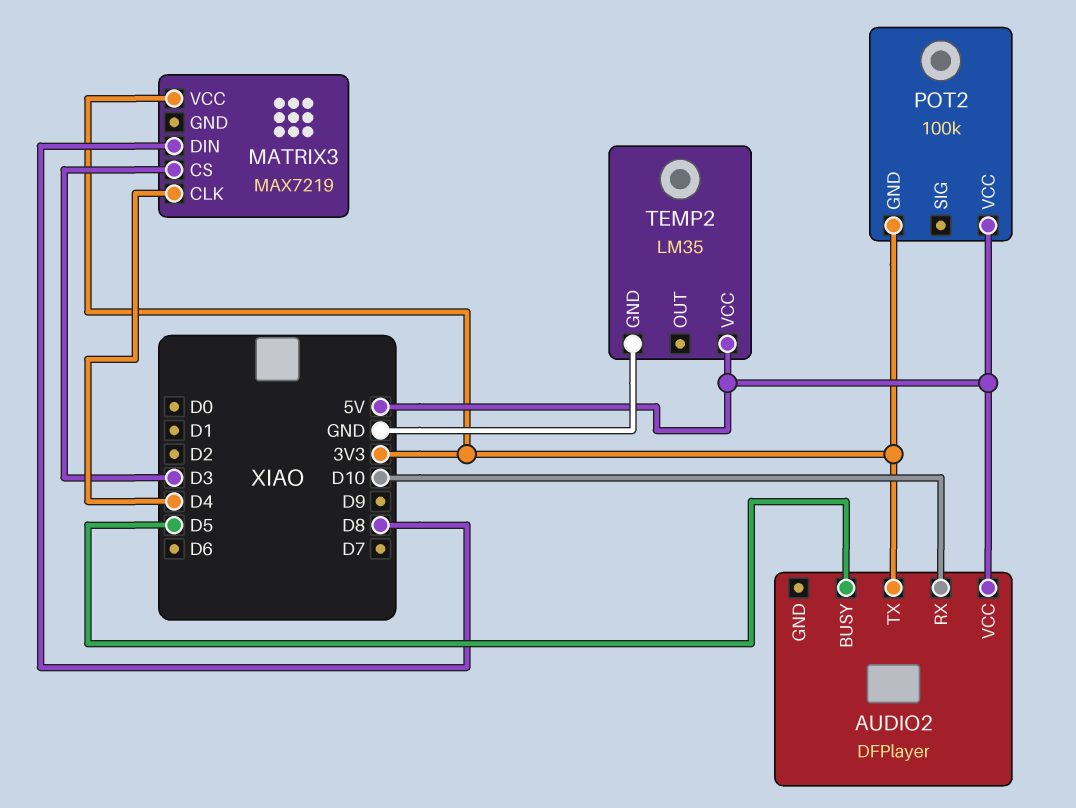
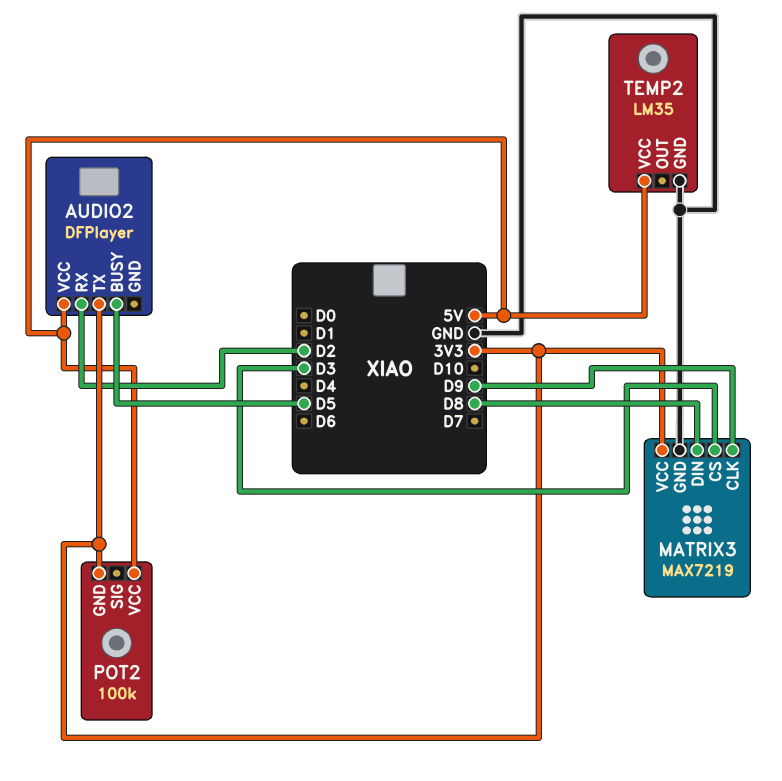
AUDIO2 pin RX: D10 -> D2
MATRIX3 pin CLK: D4 -> D9
MATRIX3 pin GND: none -> GND

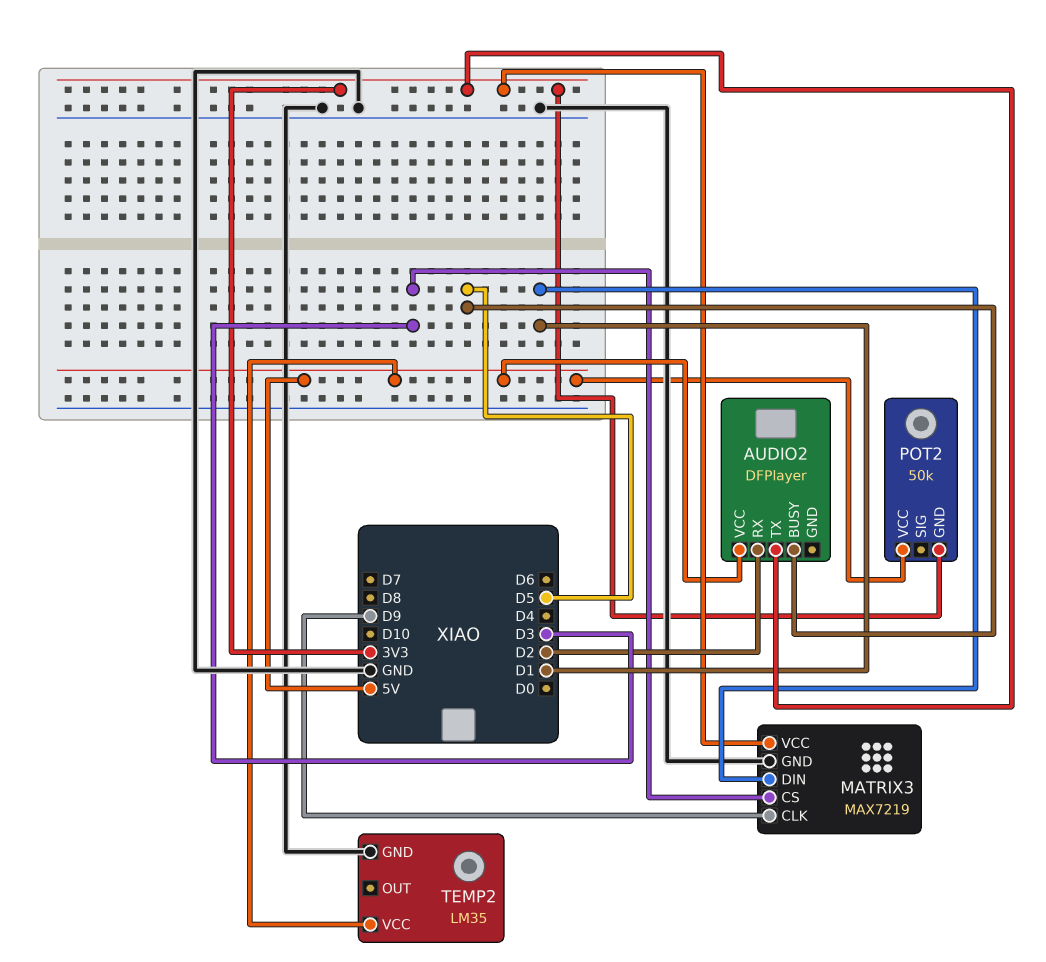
MATRIX3 pin DIN: D8 -> D1
POT2: 100k -> 50k

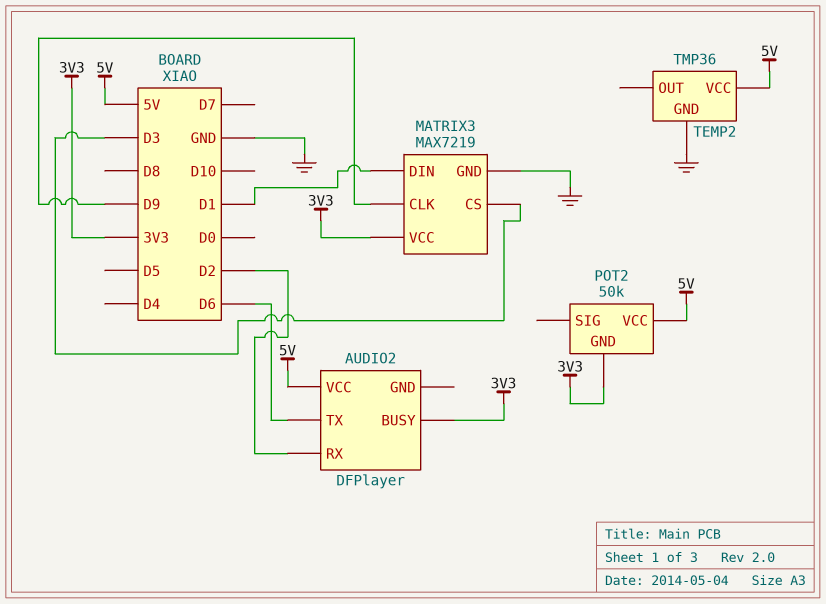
AUDIO2 pin BUSY: D5 -> 3V3
AUDIO2 pin TX: 3V3 -> D6
TEMP2: LM35 -> TMP36

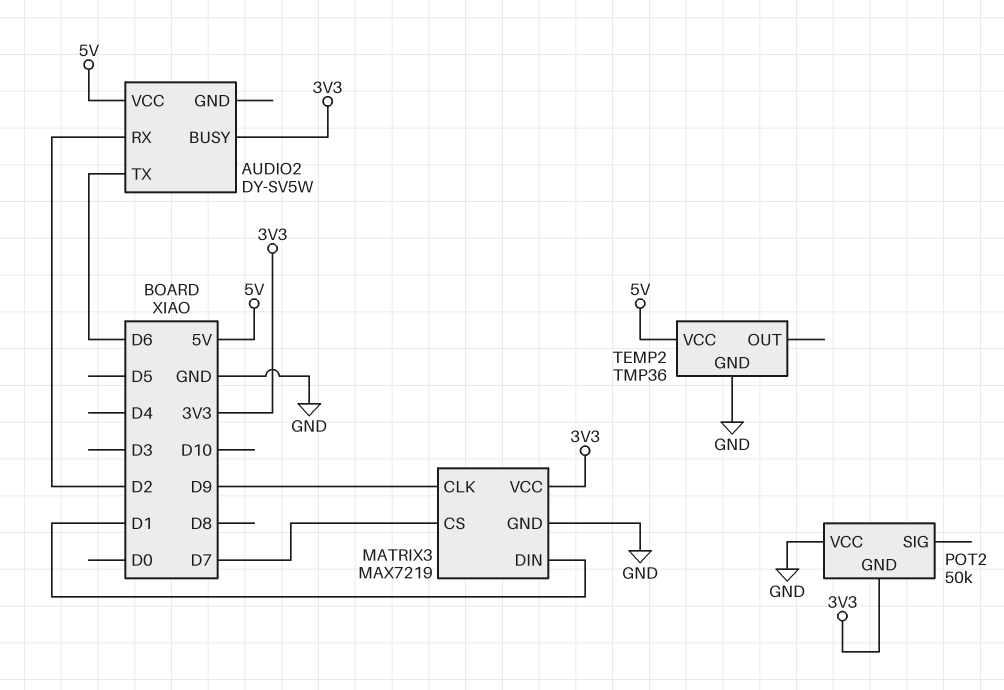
AUDIO2: DFPlayer -> DY-SV5W
MATRIX3 pin CS: D3 -> D7
POT2 pin VCC: 5V -> GND

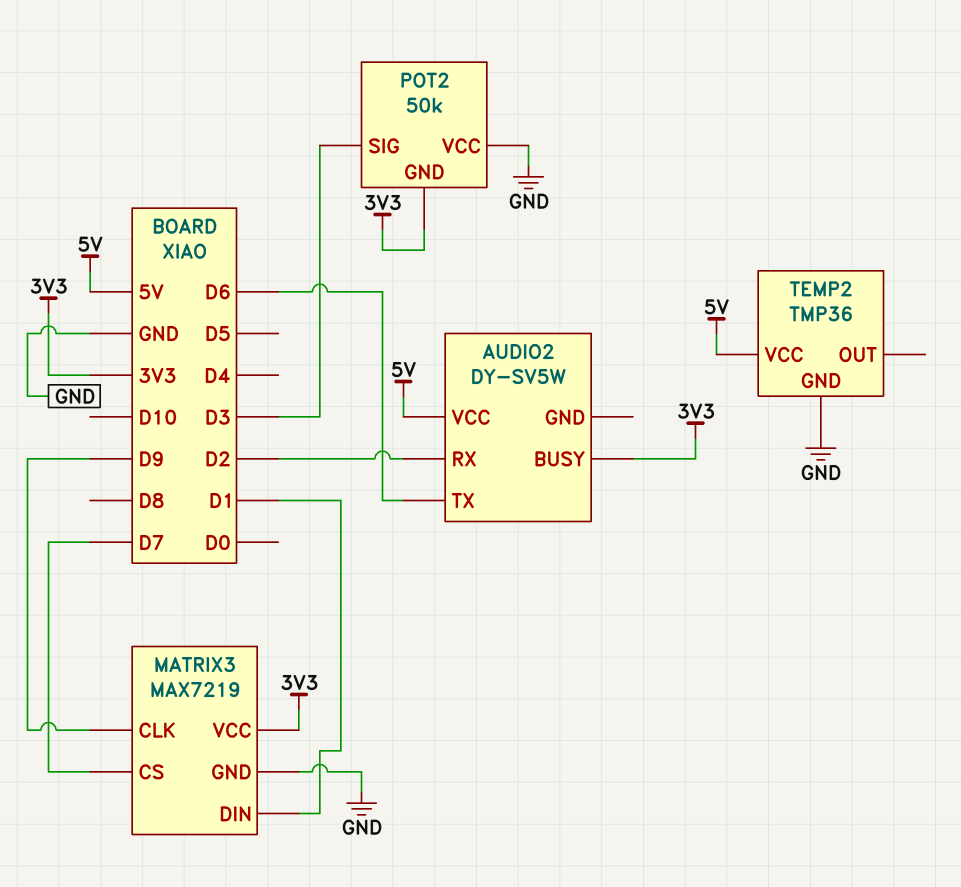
POT2 pin SIG: none -> D3

